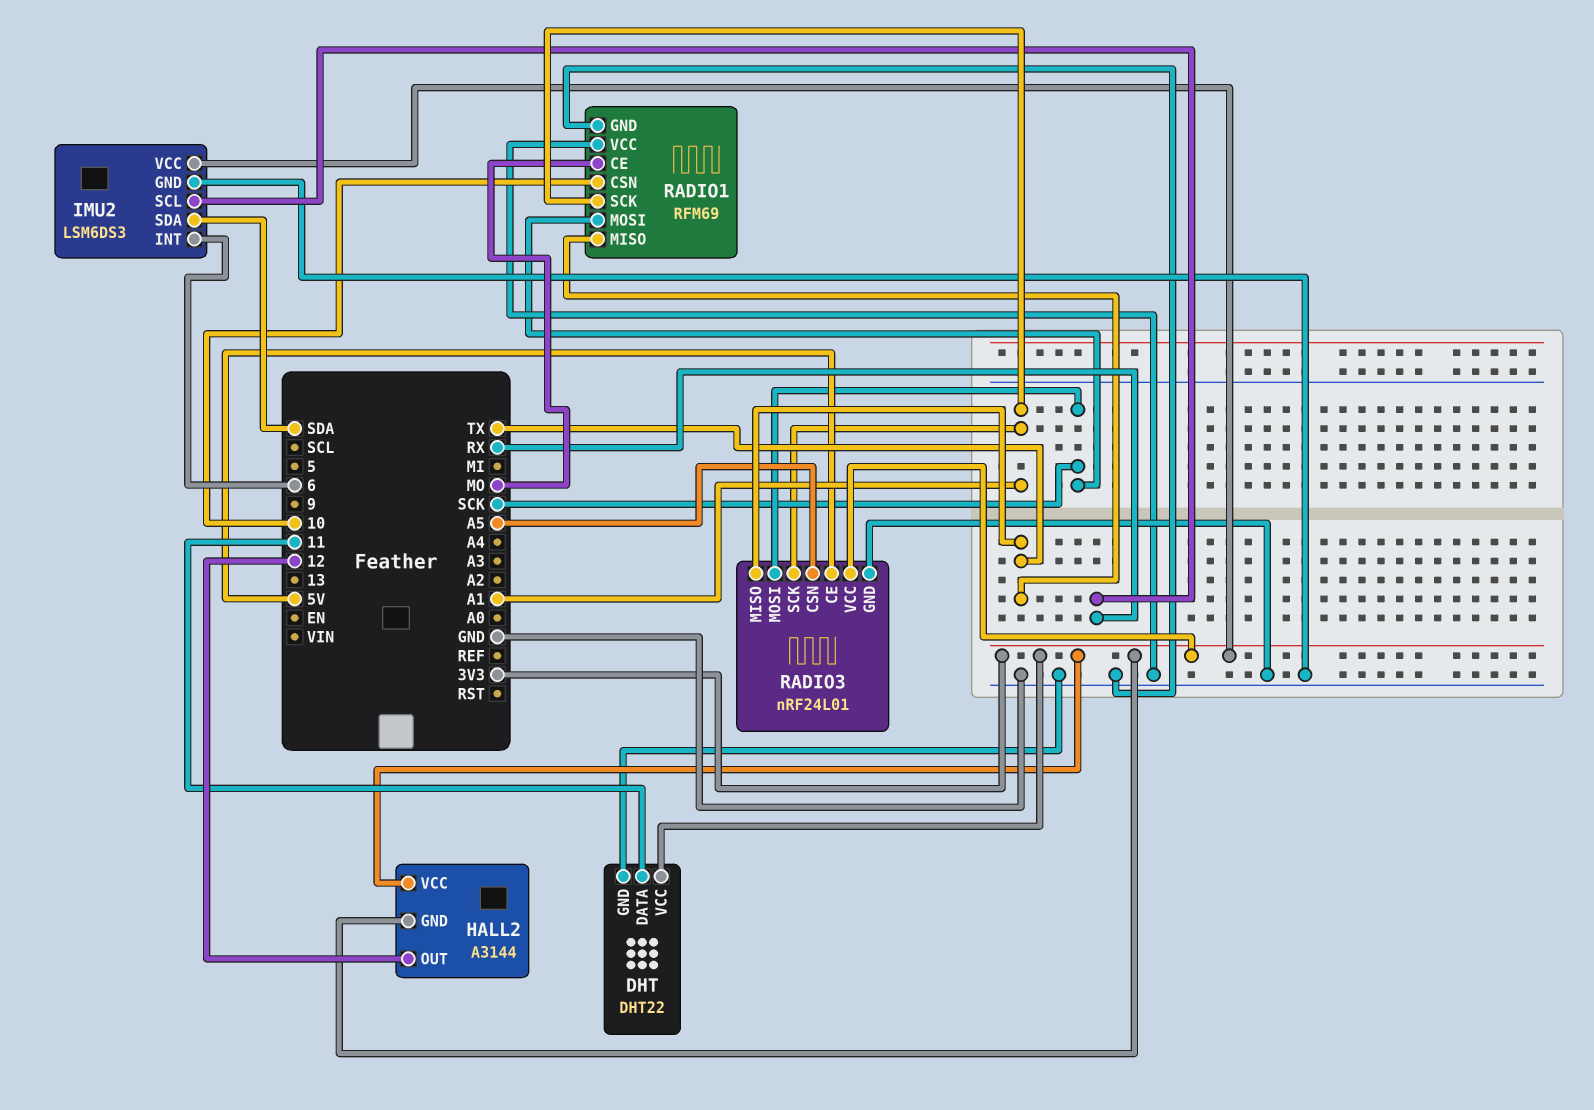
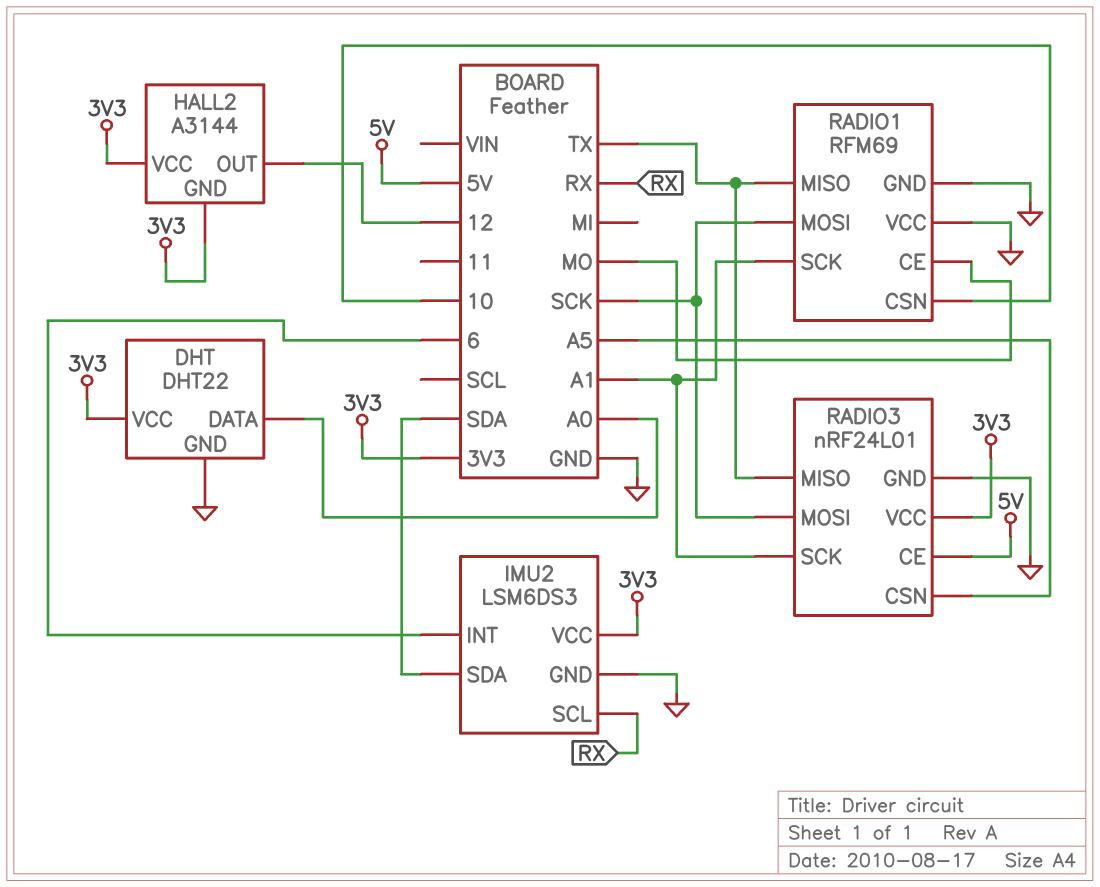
DHT pin DATA: 11 -> A0

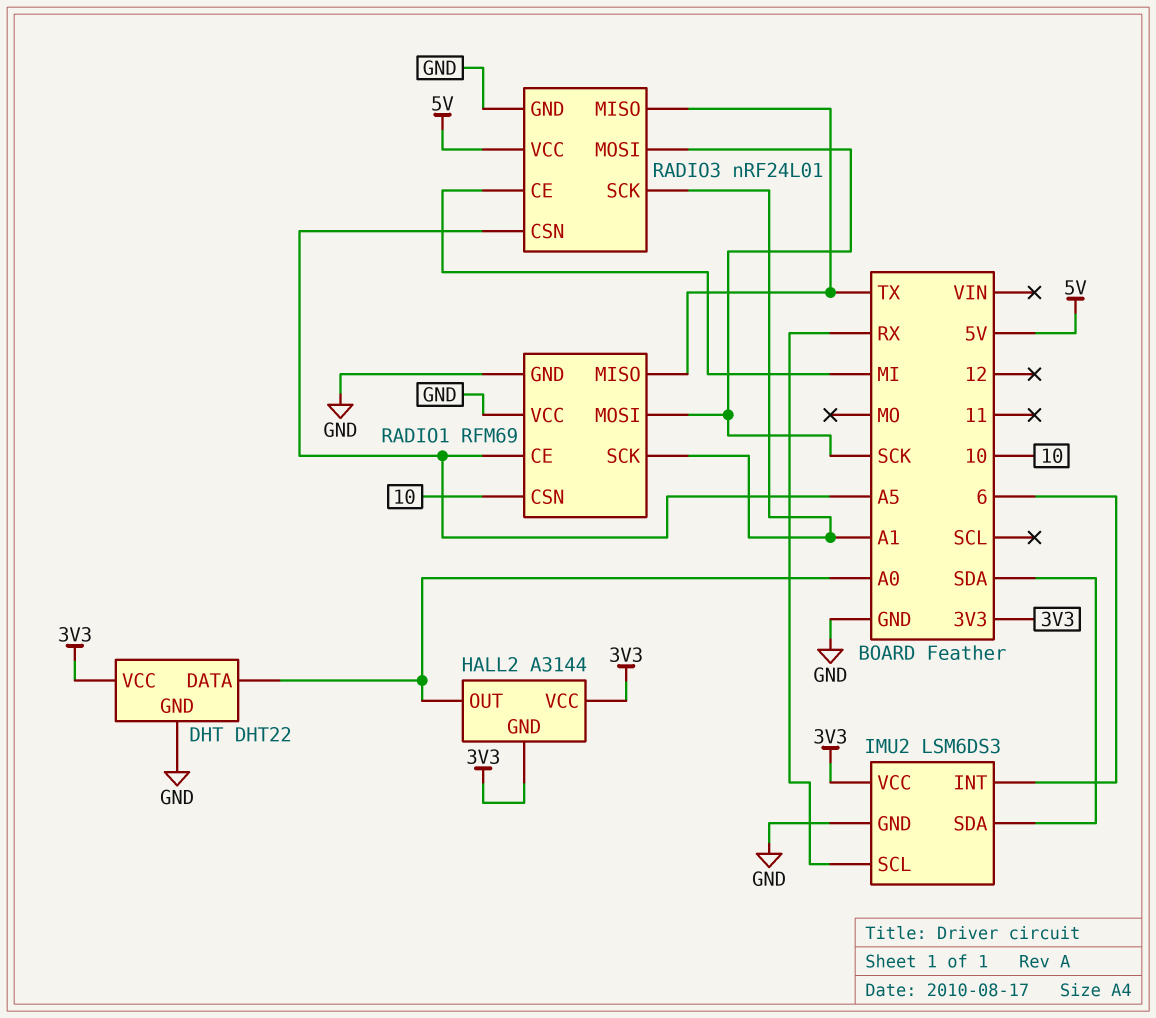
HALL2 pin OUT: 12 -> A0
RADIO1 pin CE: MO -> A5
RADIO3 pin CE: 5V -> MI
RADIO3 pin VCC: 3V3 -> 5V

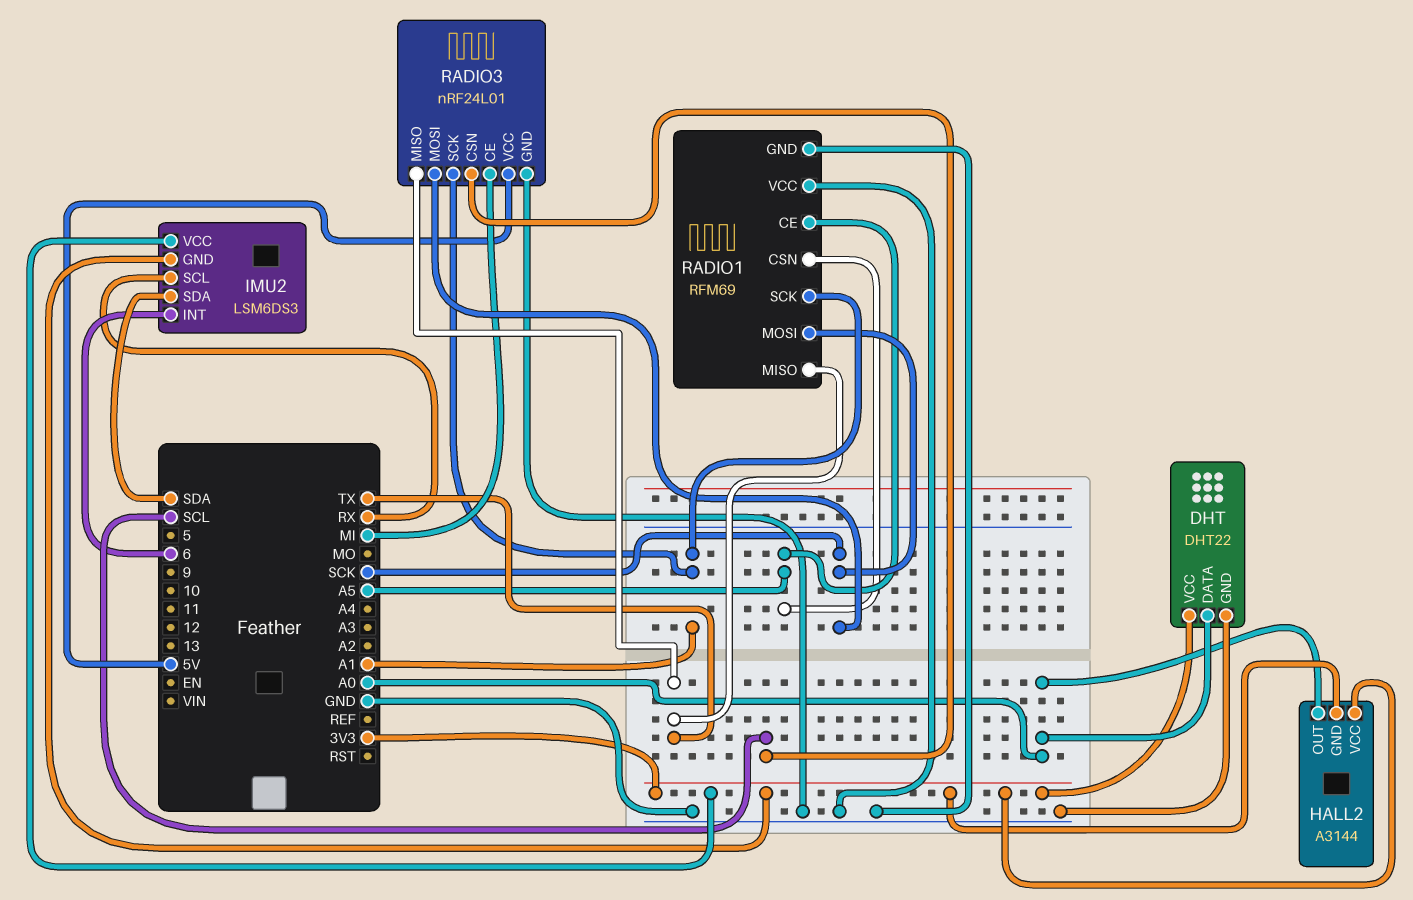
IMU2 pin GND: GND -> 3V3
RADIO1 pin CSN: 10 -> A5
RADIO3 pin CSN: A5 -> SCL

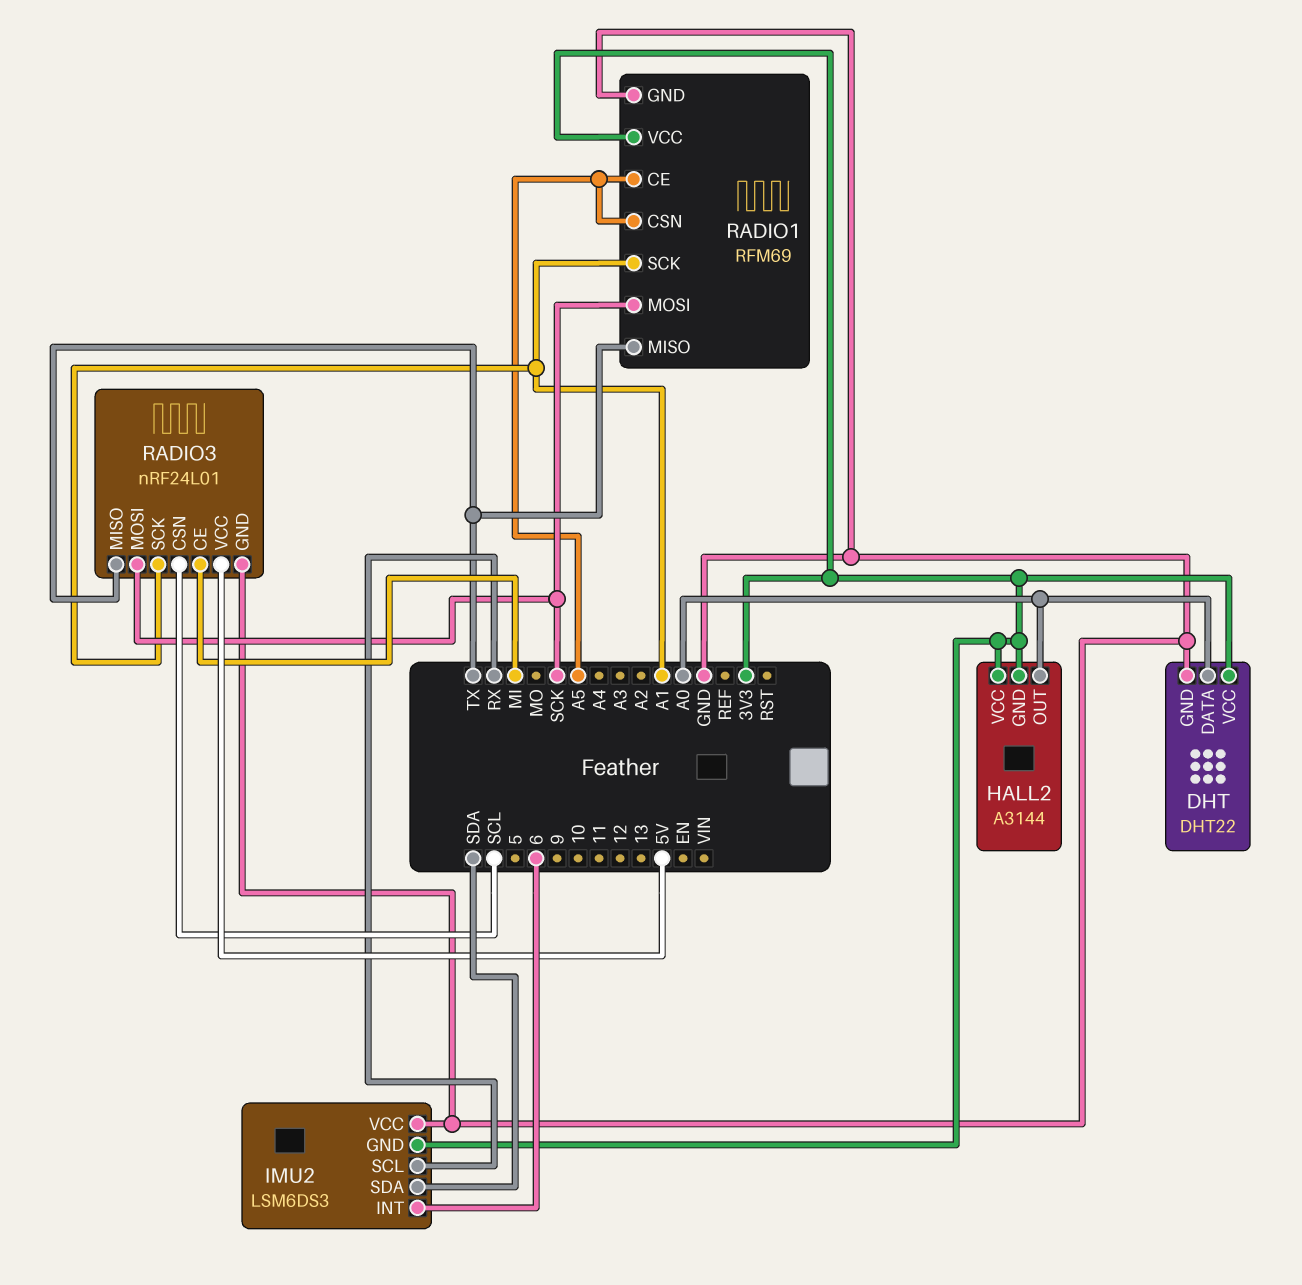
IMU2 pin VCC: 3V3 -> GND
RADIO1 pin VCC: GND -> 3V3

